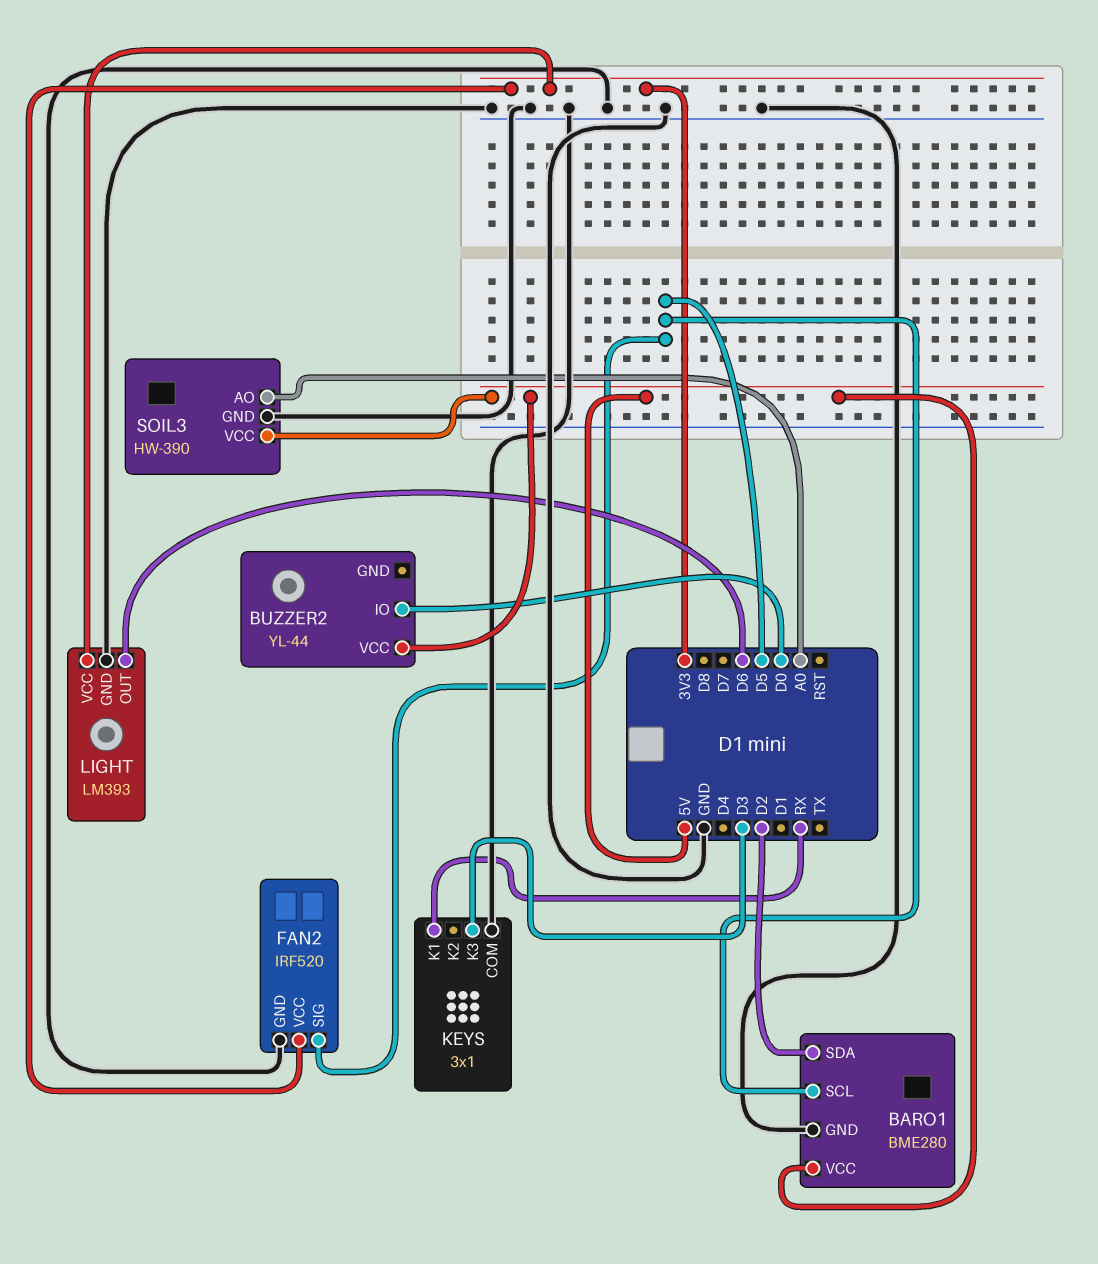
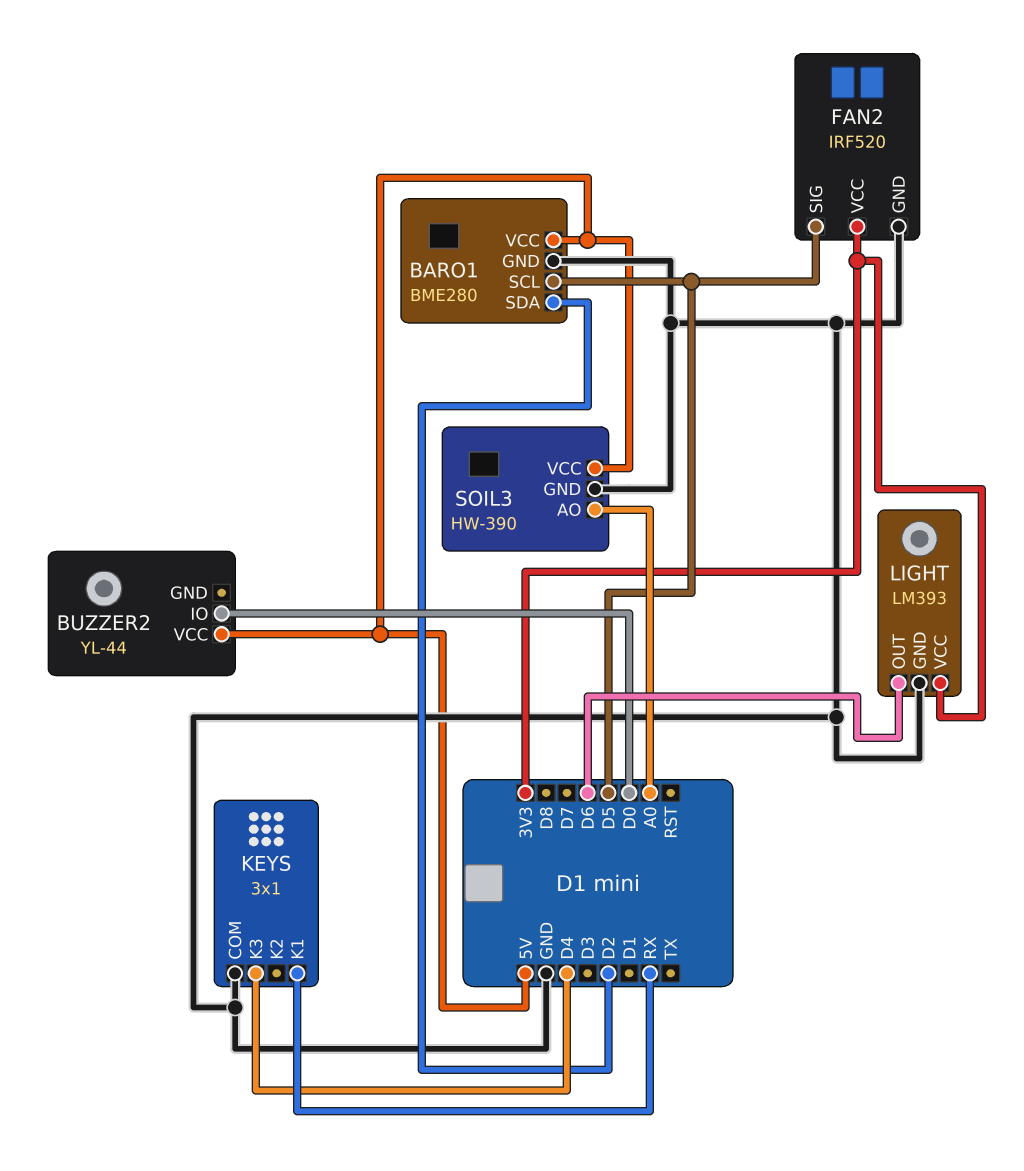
KEYS pin K3: D3 -> D4

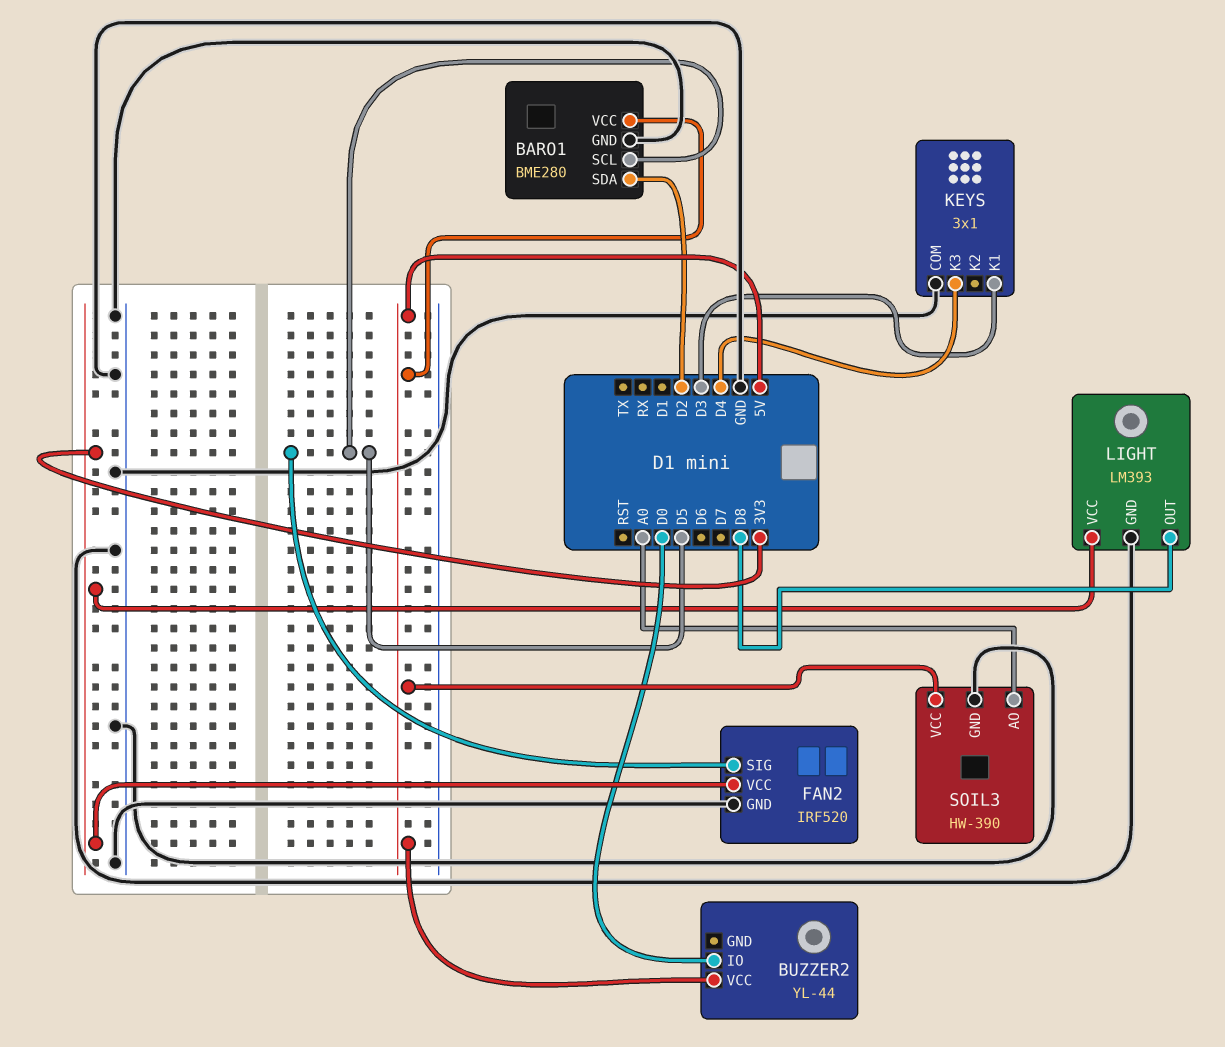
KEYS pin K1: RX -> D3
LIGHT pin OUT: D6 -> D8

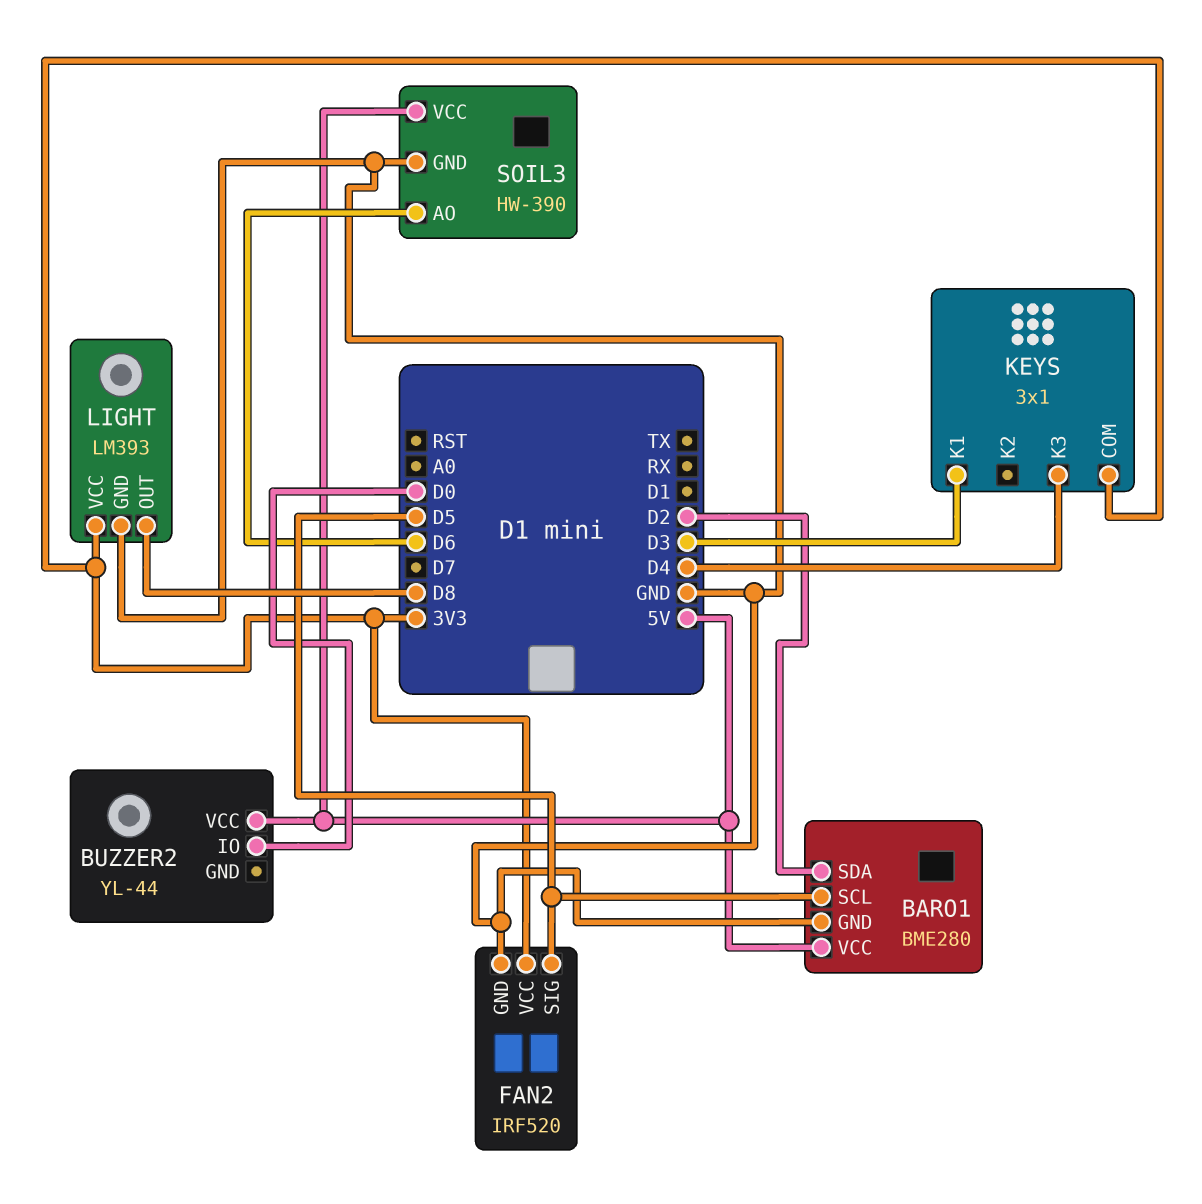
KEYS pin COM: GND -> 3V3
SOIL3 pin AO: A0 -> D6

